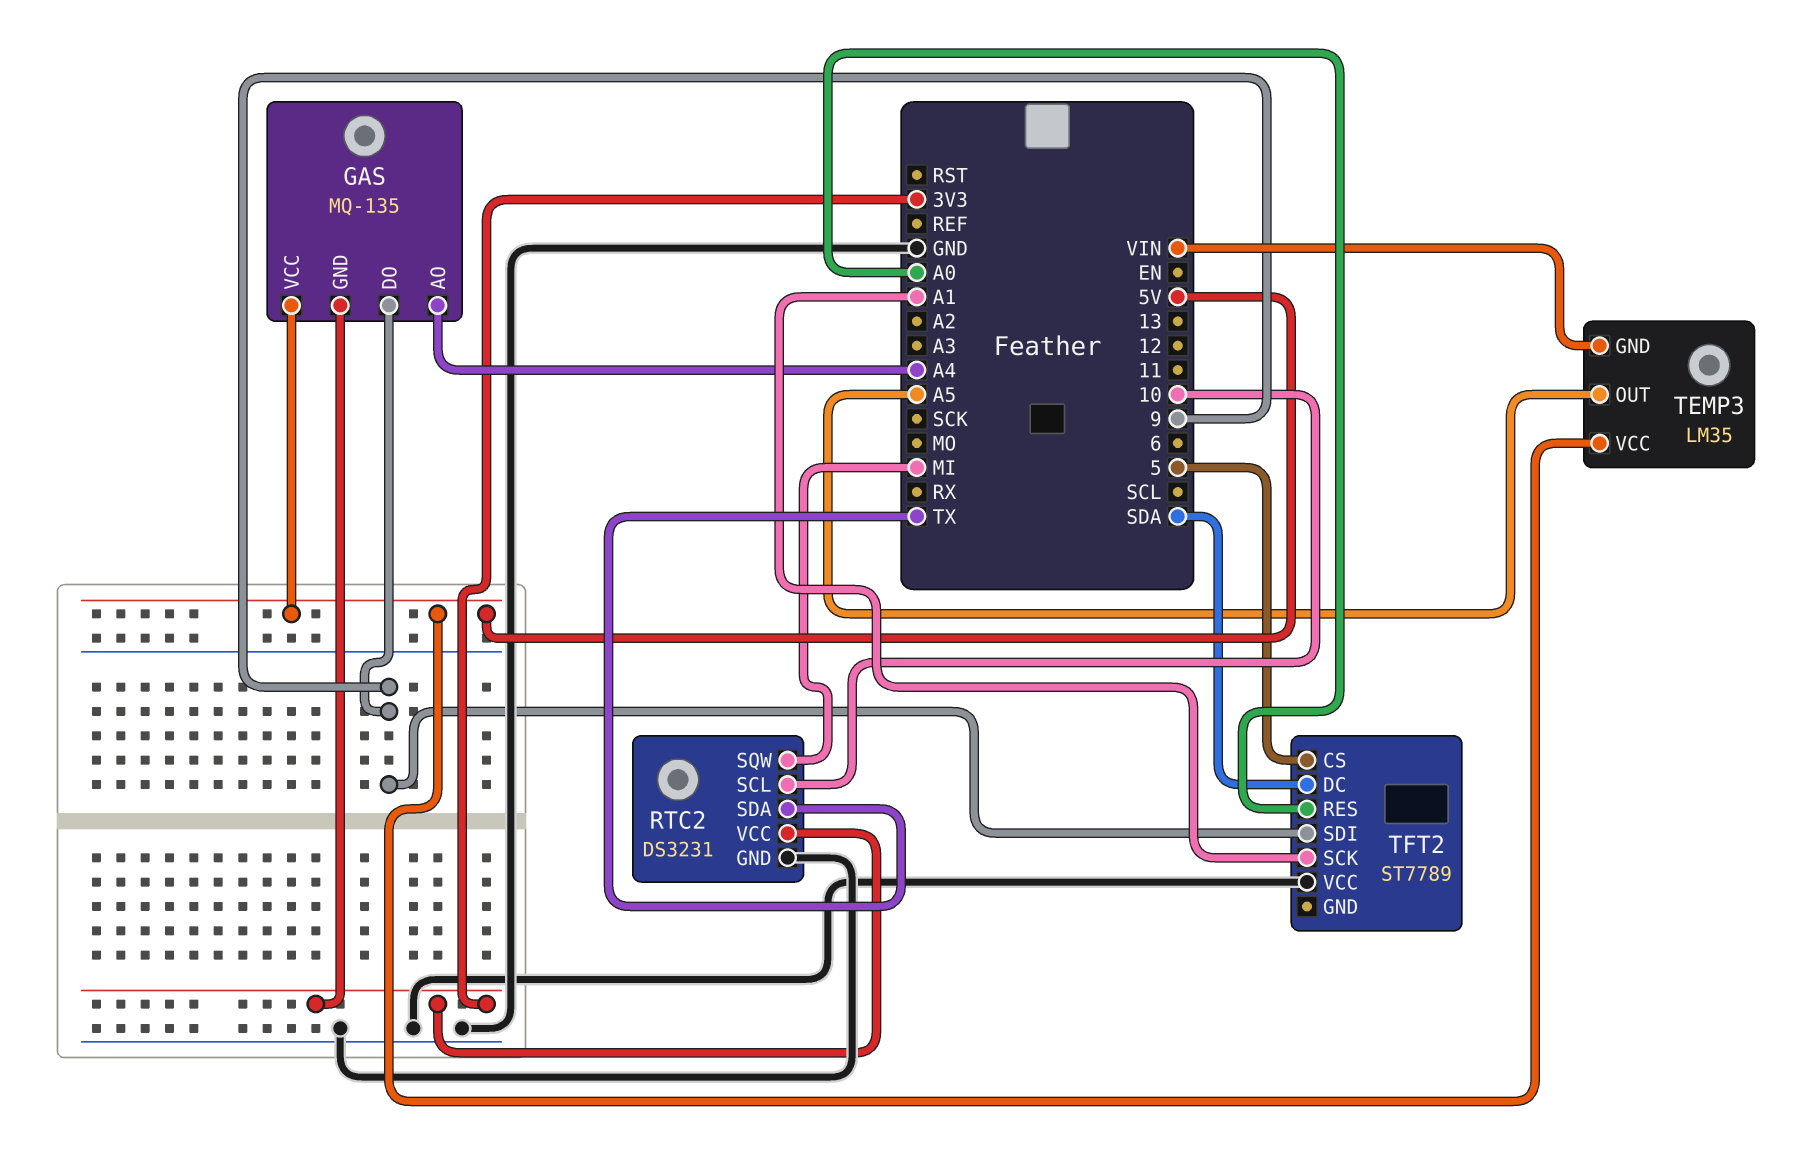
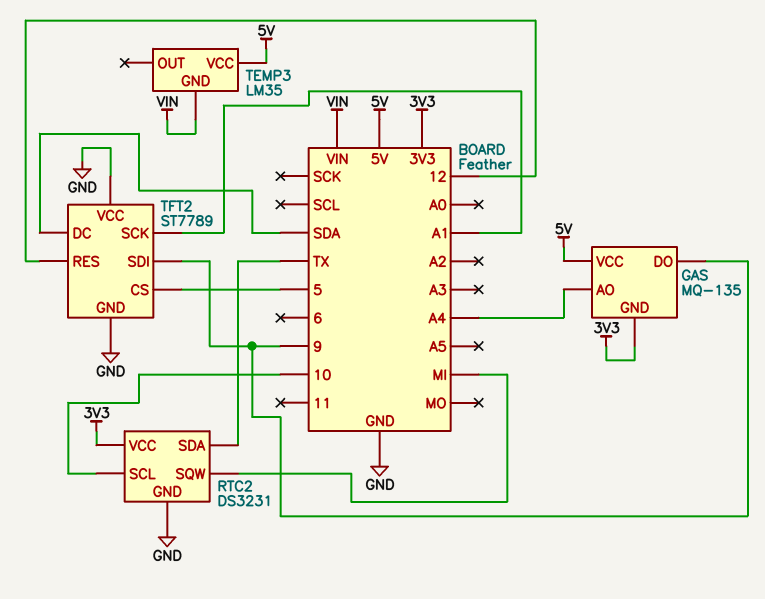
TEMP3 pin OUT: A5 -> none
TFT2 pin GND: none -> GND
TFT2 pin RES: A0 -> 12

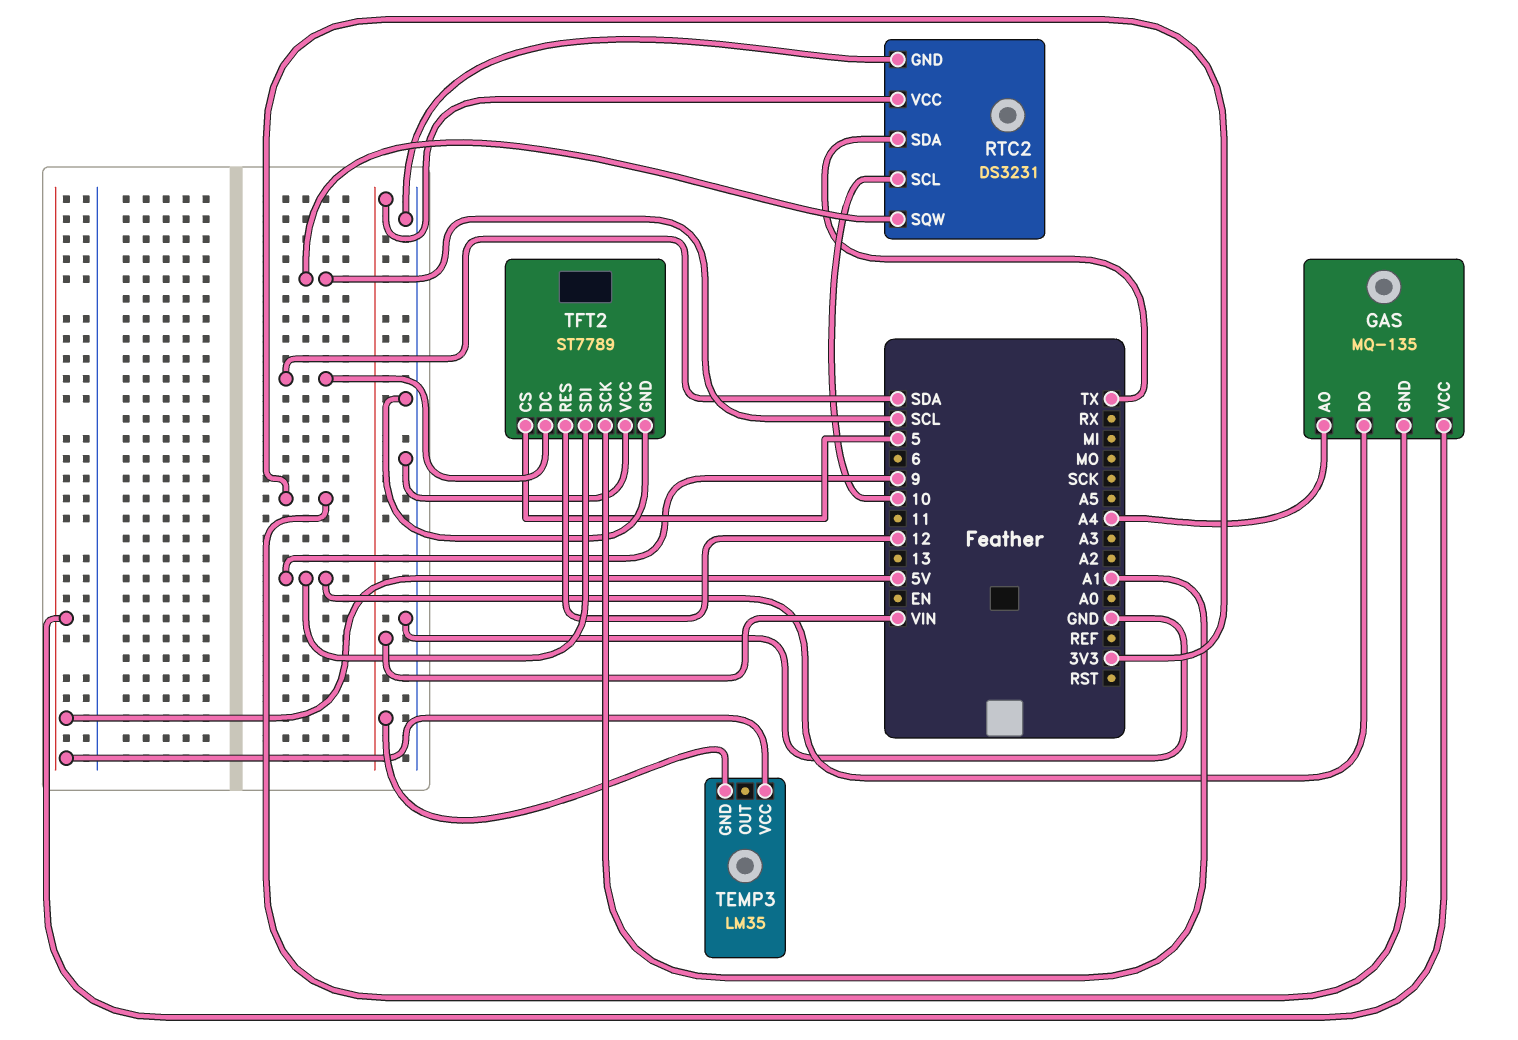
RTC2 pin SQW: MI -> SCL
RTC2 pin VCC: 3V3 -> VIN

